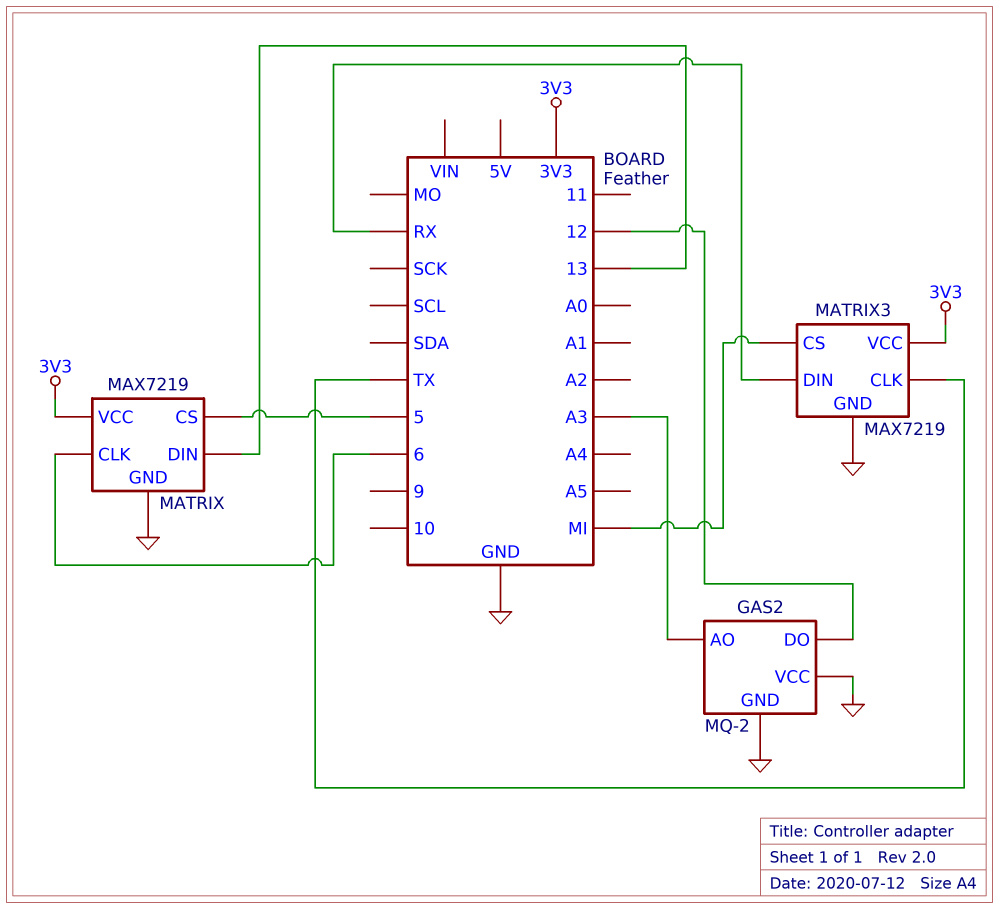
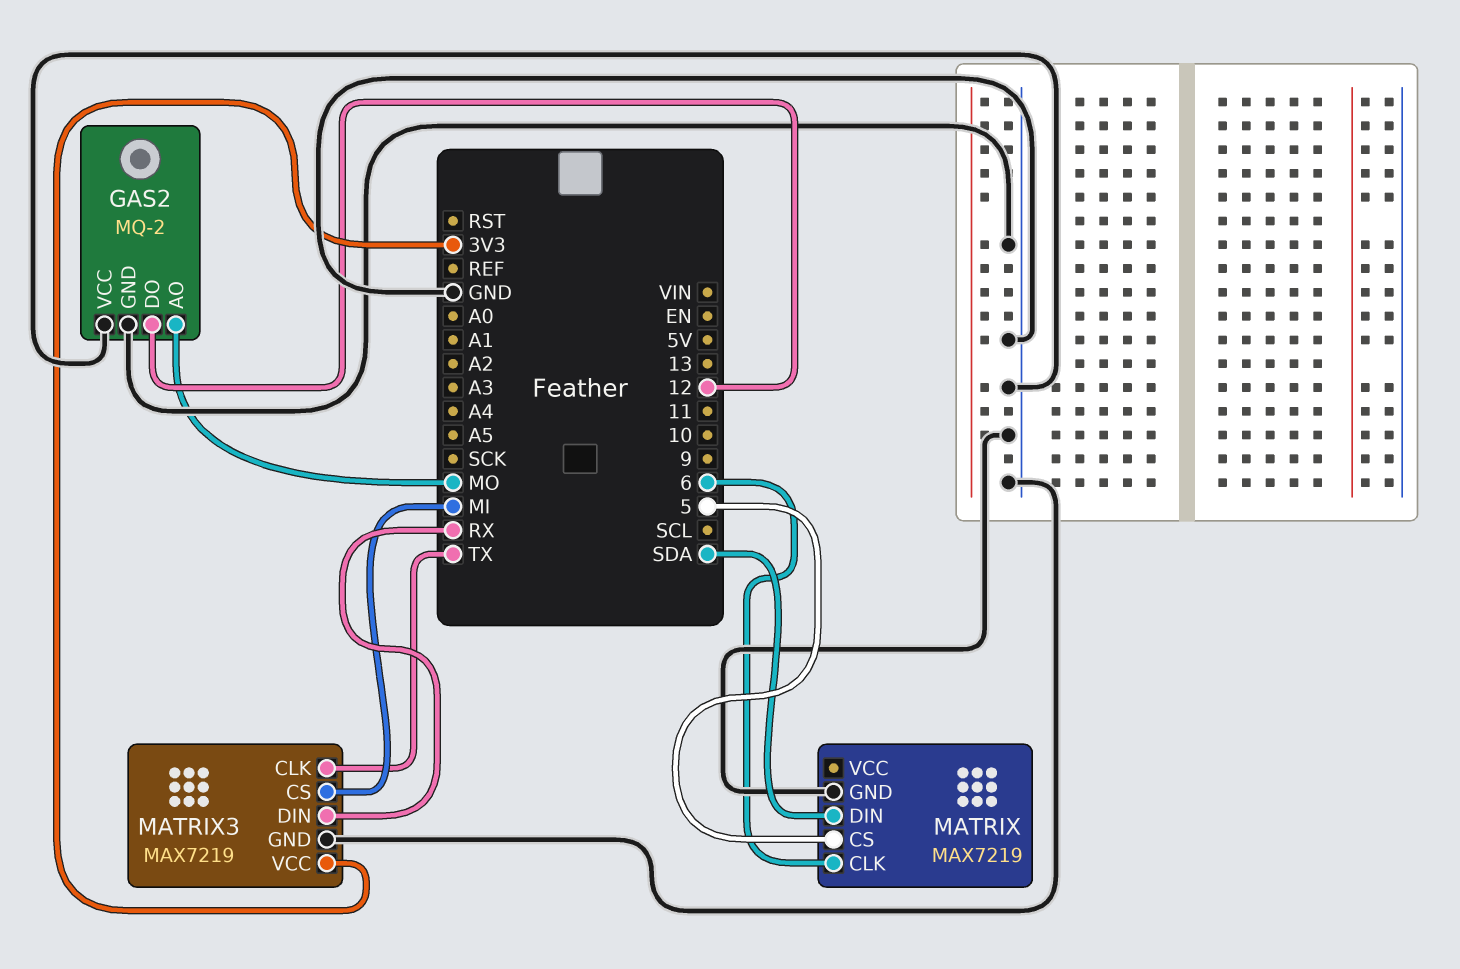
GAS2 pin AO: A3 -> MO
MATRIX pin DIN: 13 -> SDA
MATRIX pin VCC: 3V3 -> none

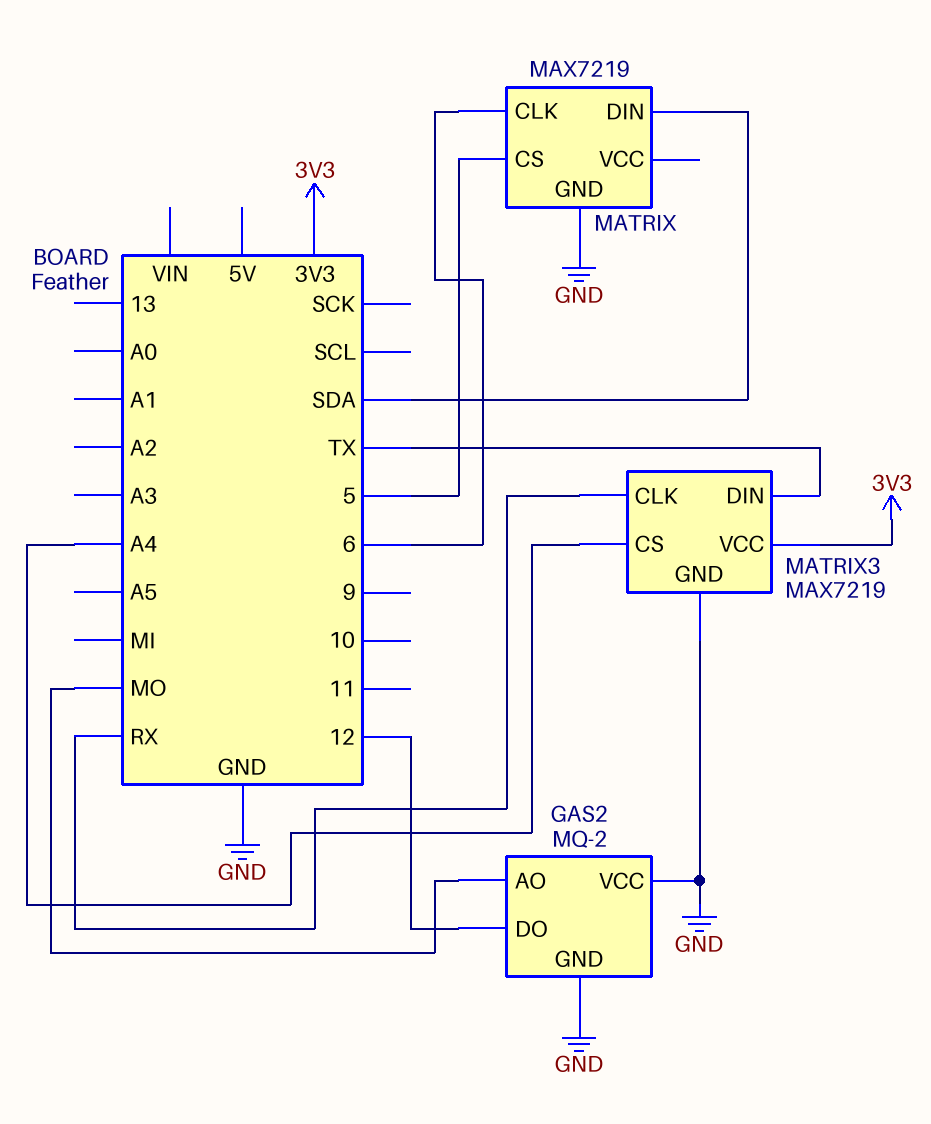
MATRIX3 pin CLK: TX -> RX
MATRIX3 pin CS: MI -> A4
MATRIX3 pin DIN: RX -> TX

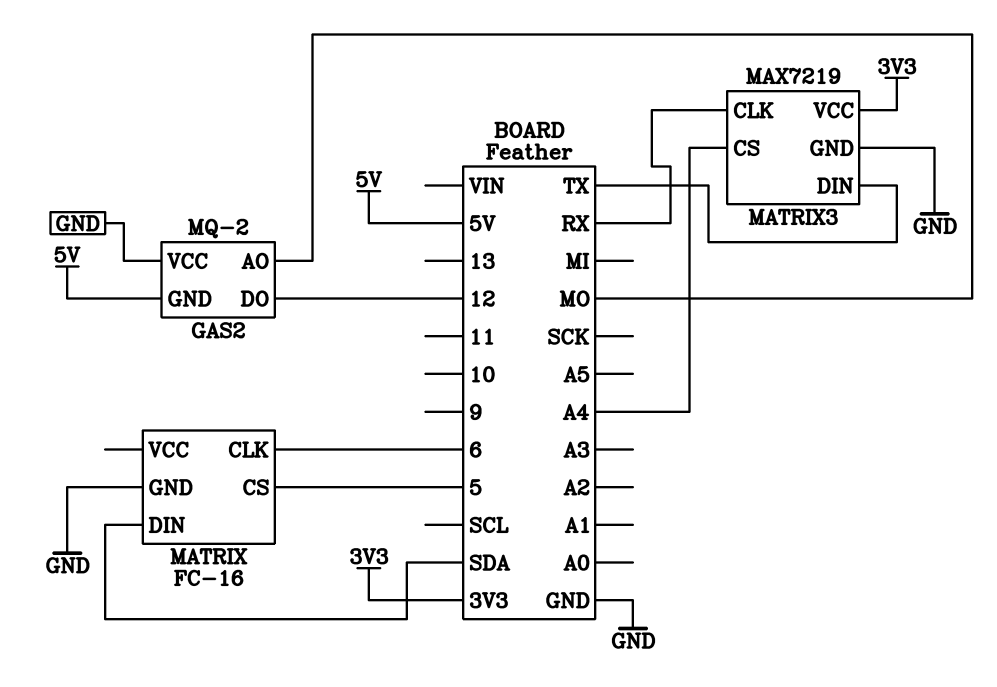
GAS2 pin GND: GND -> 5V
MATRIX: MAX7219 -> FC-16

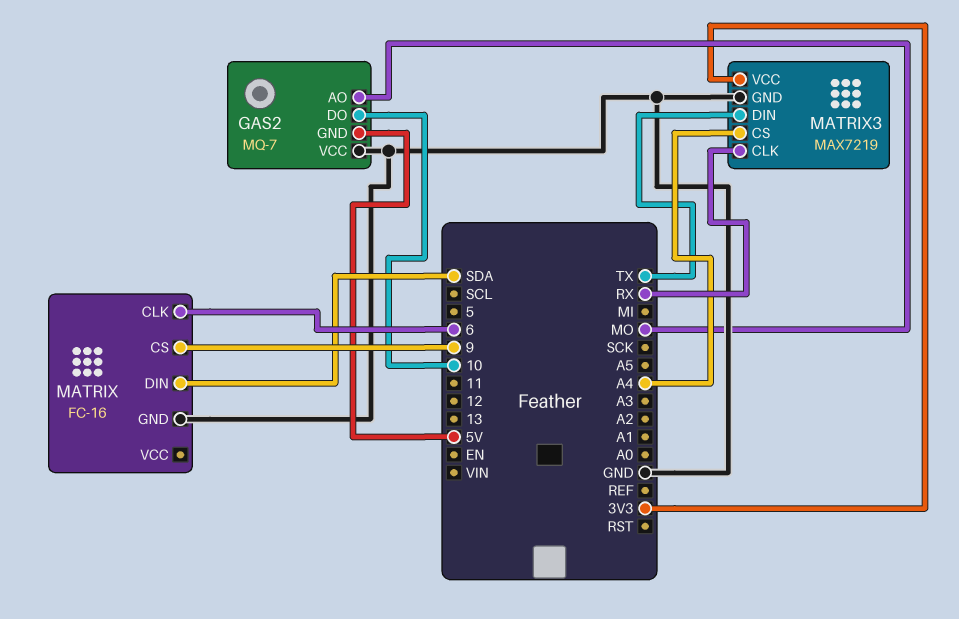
GAS2: MQ-2 -> MQ-7
GAS2 pin DO: 12 -> 10
MATRIX pin CS: 5 -> 9

